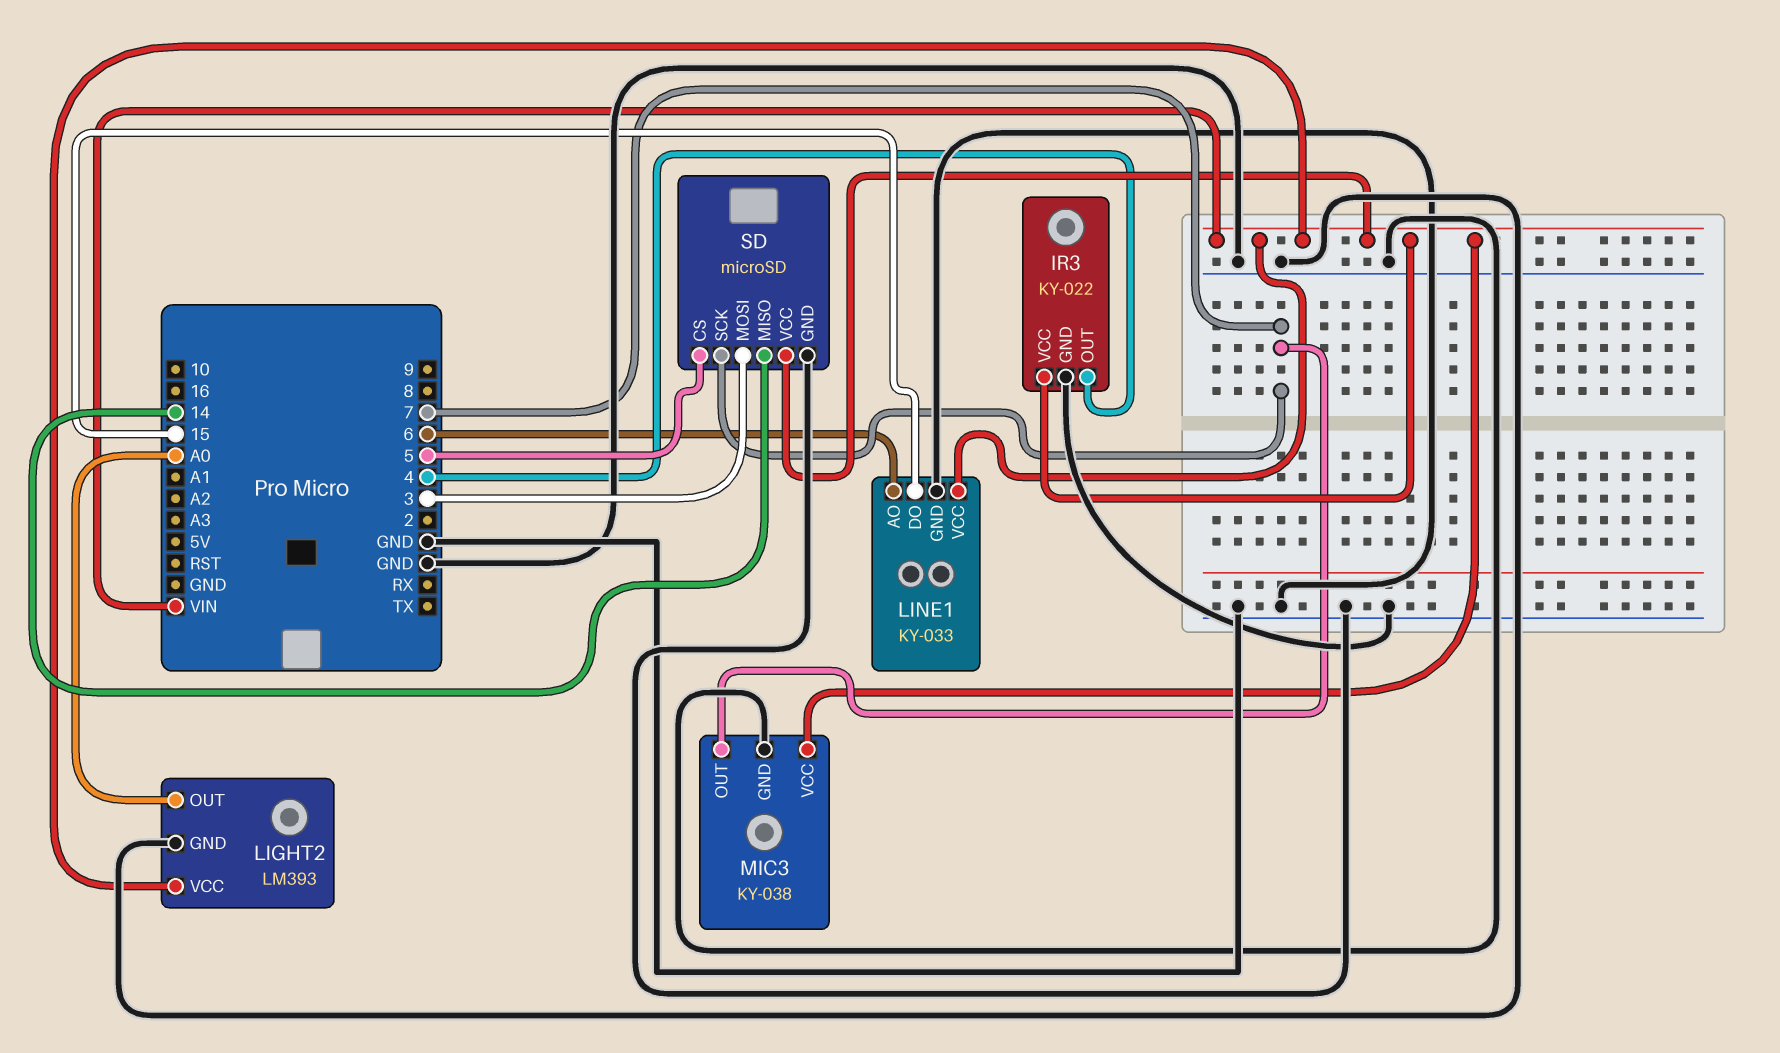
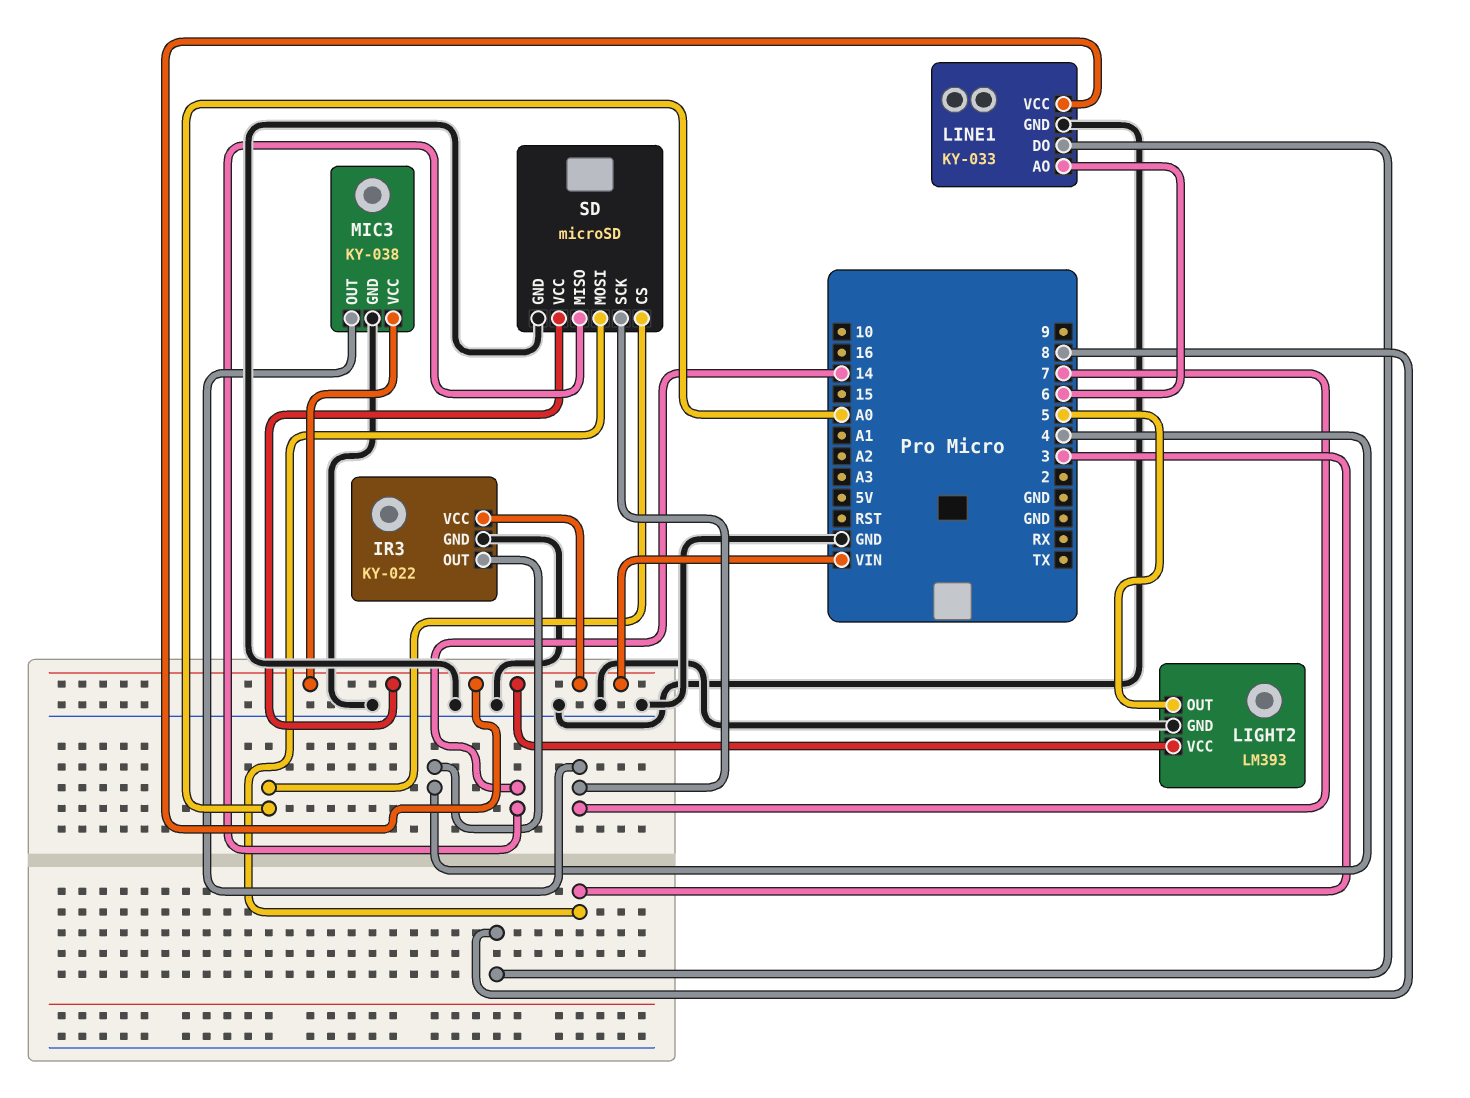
LIGHT2 pin OUT: A0 -> 5
LINE1 pin DO: 15 -> 8
SD pin CS: 5 -> A0

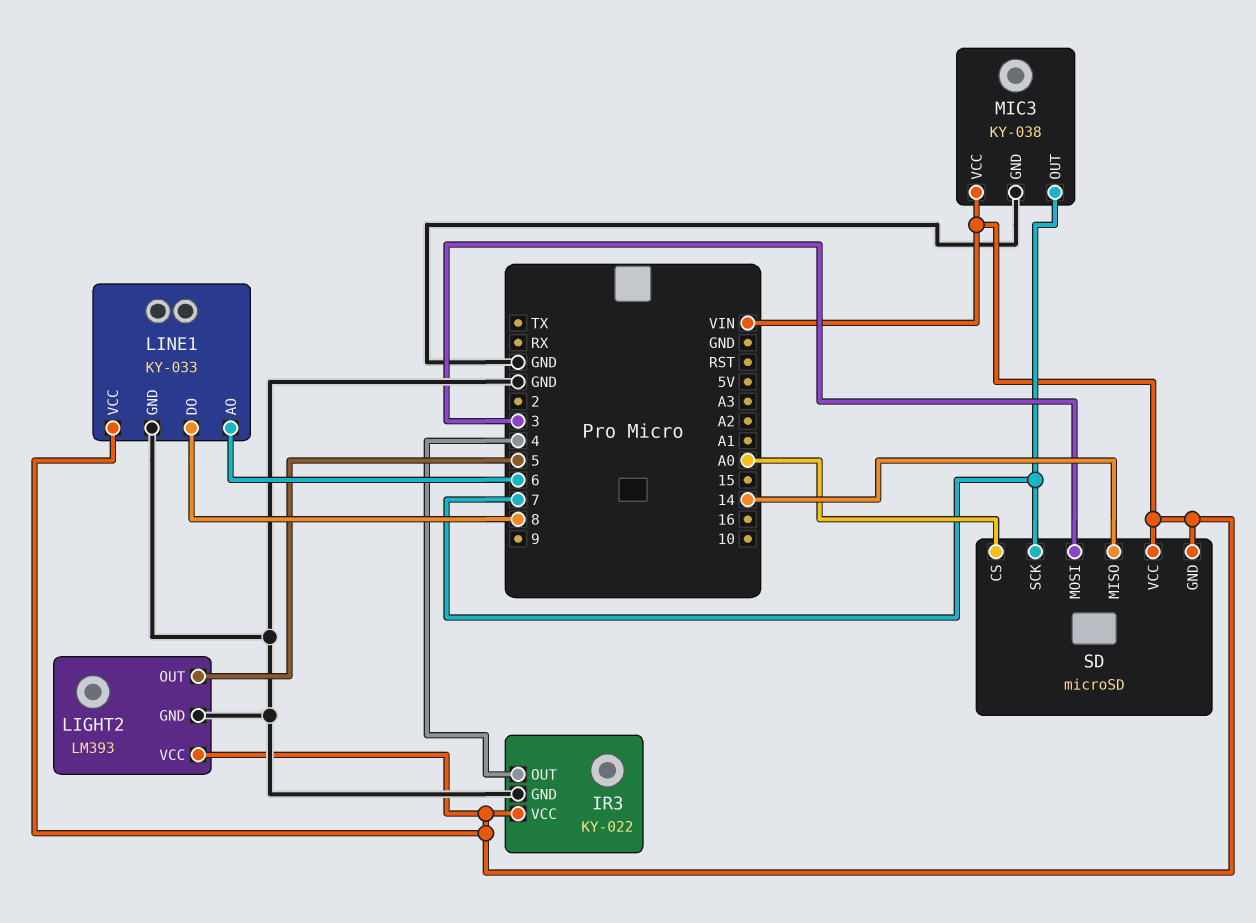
SD pin GND: GND -> VIN

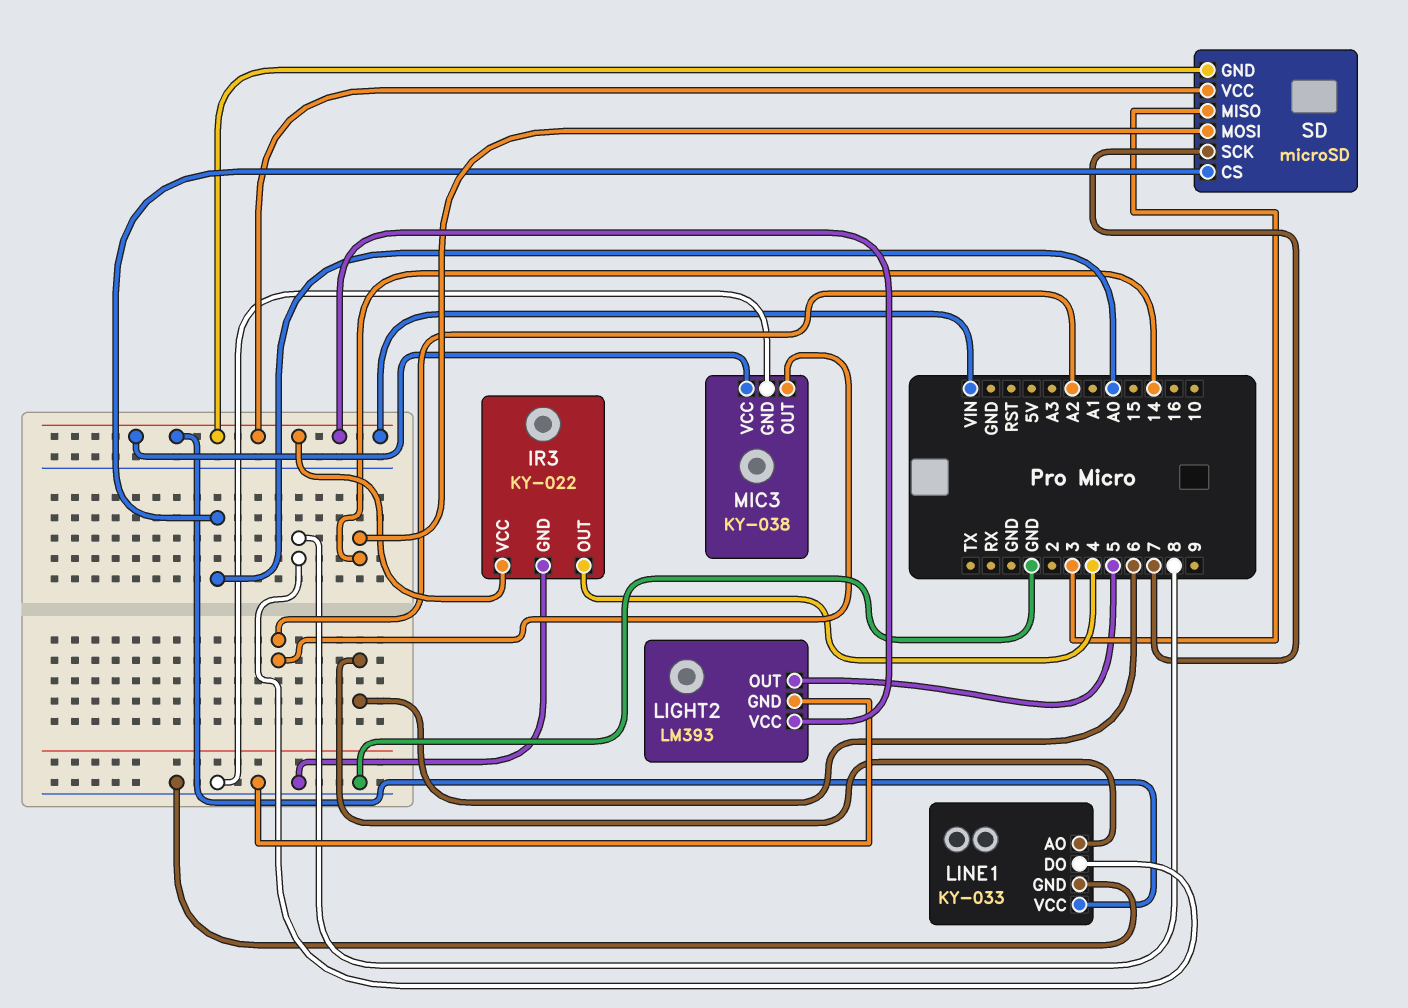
MIC3 pin OUT: 7 -> A2
SD pin MISO: 14 -> 3
SD pin MOSI: 3 -> 14

